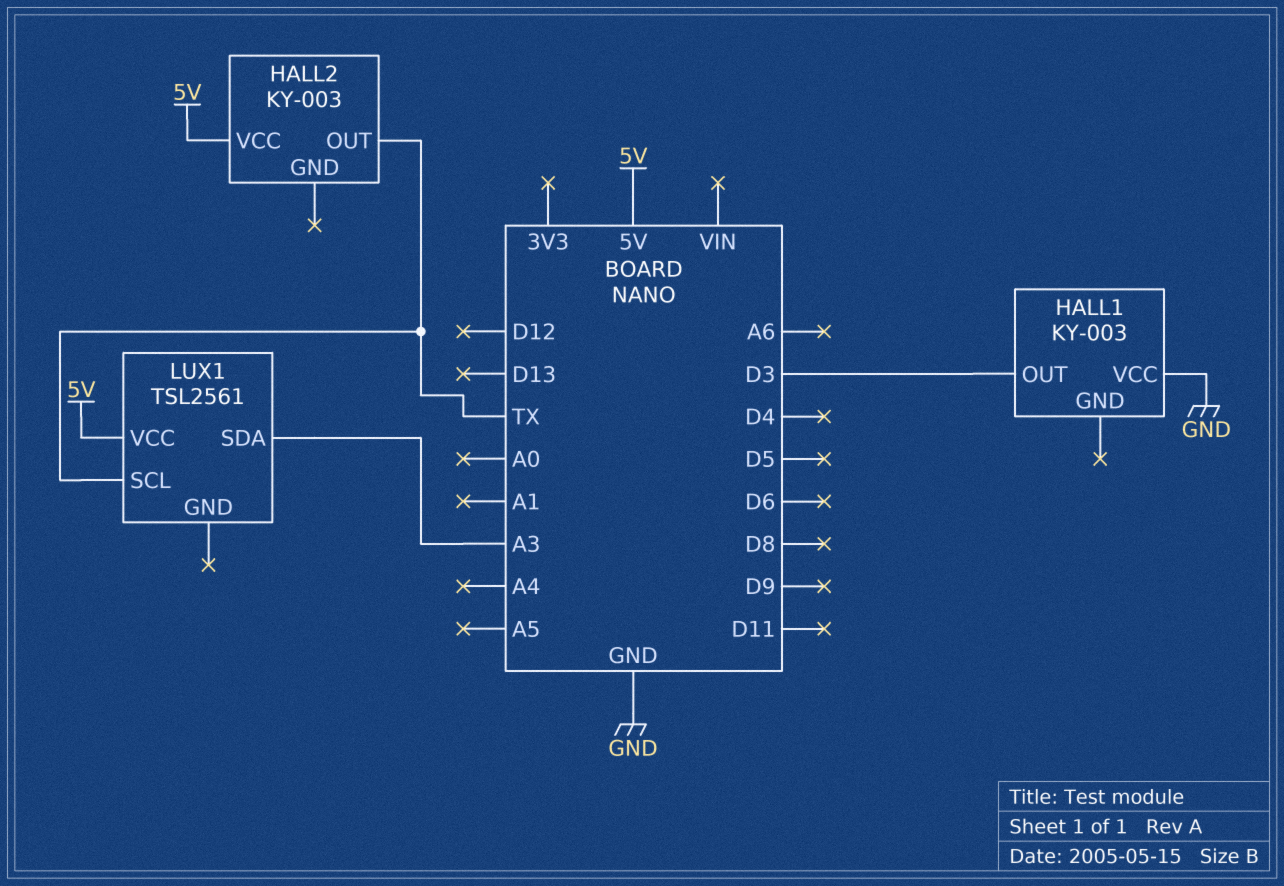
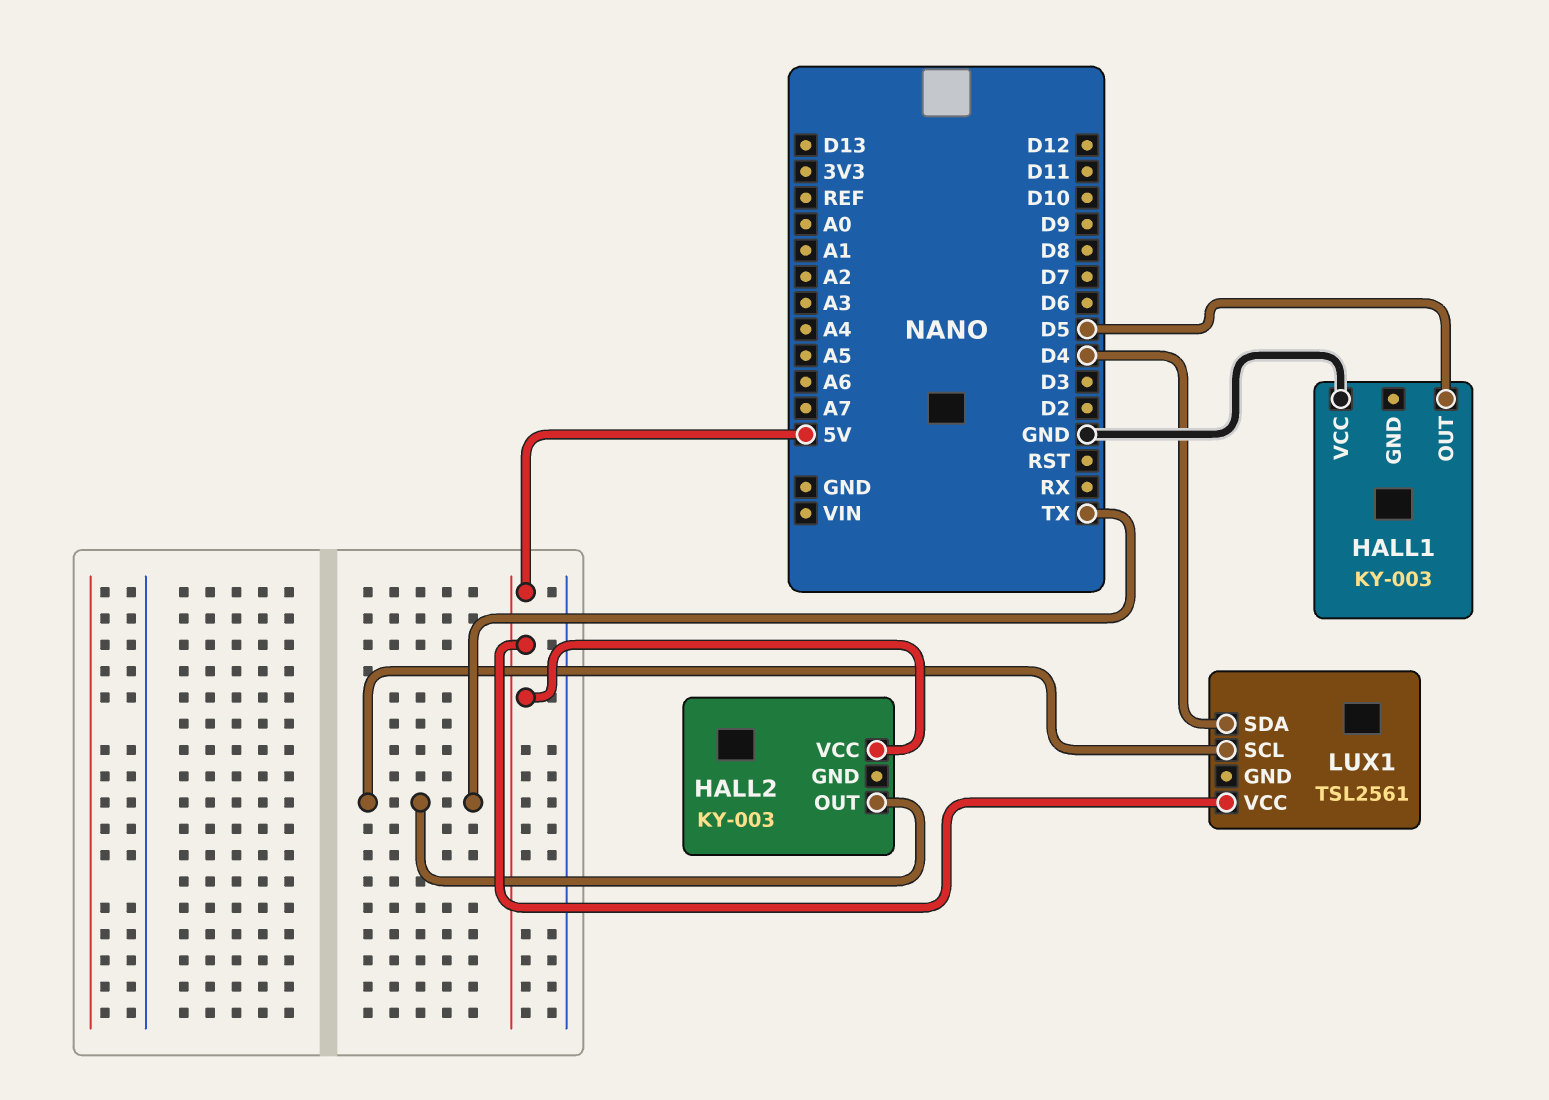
HALL1 pin OUT: D3 -> D5
LUX1 pin SDA: A3 -> D4

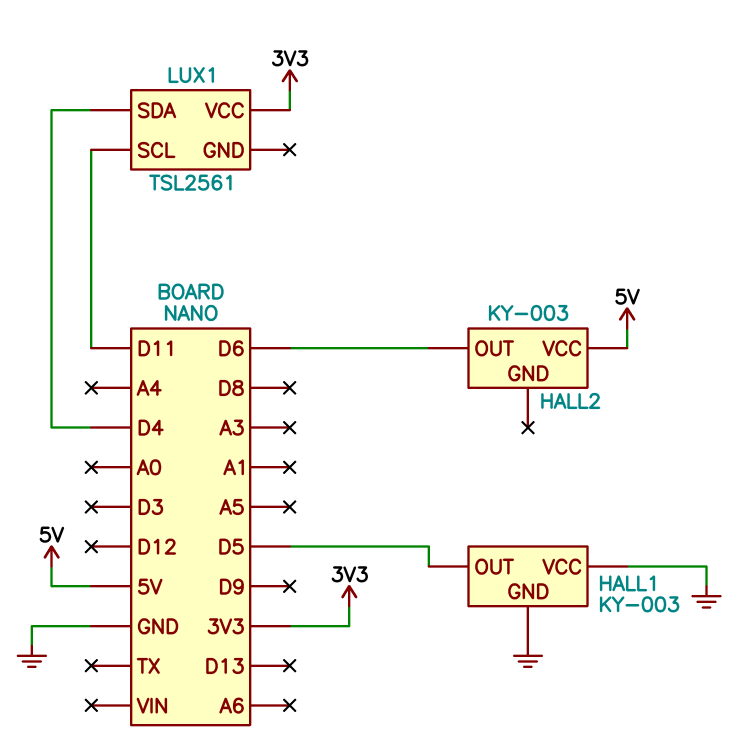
HALL1 pin GND: none -> GND
HALL2 pin OUT: TX -> D6
LUX1 pin SCL: TX -> D11
LUX1 pin VCC: 5V -> 3V3

